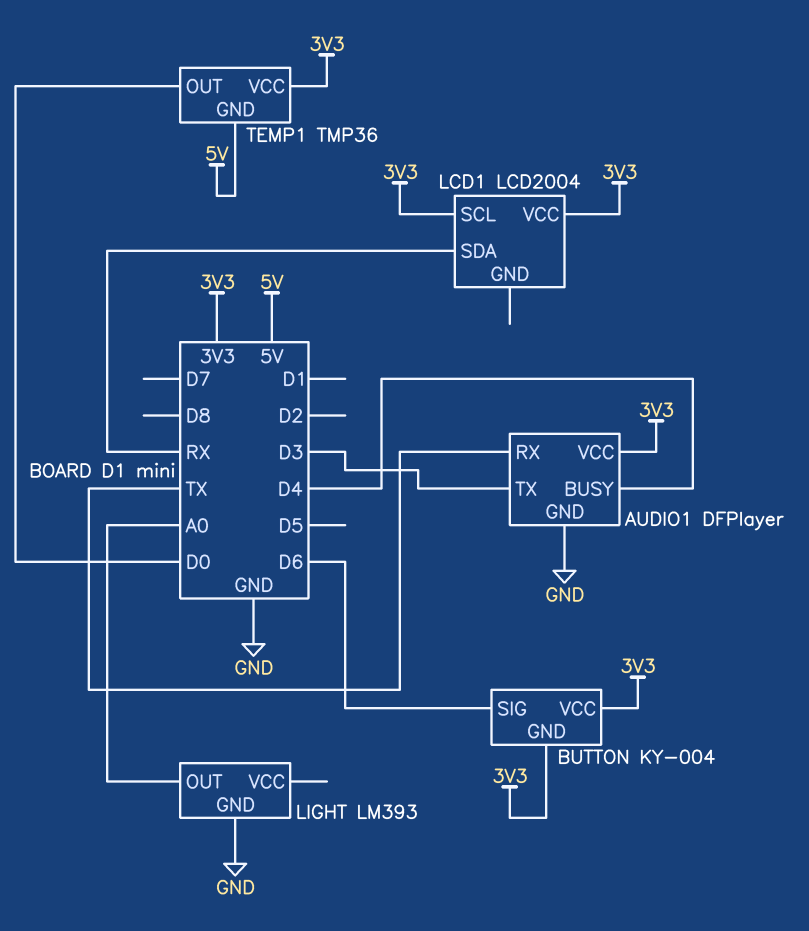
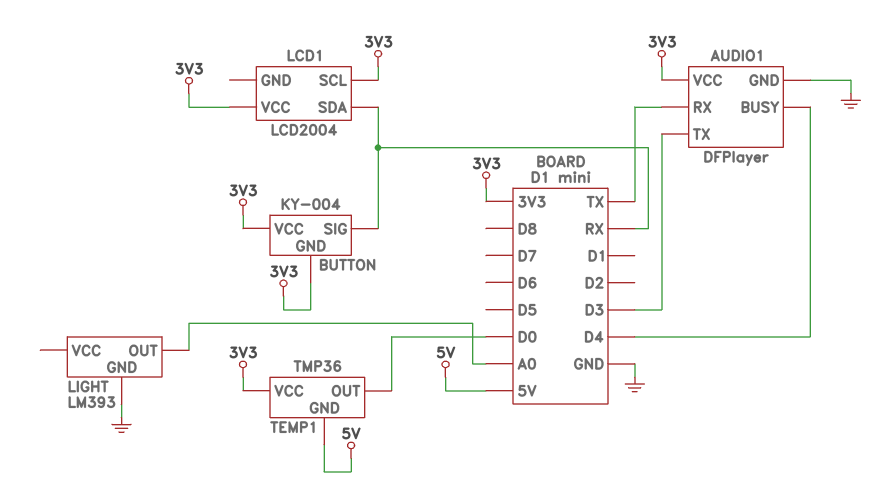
BUTTON pin SIG: D6 -> RX

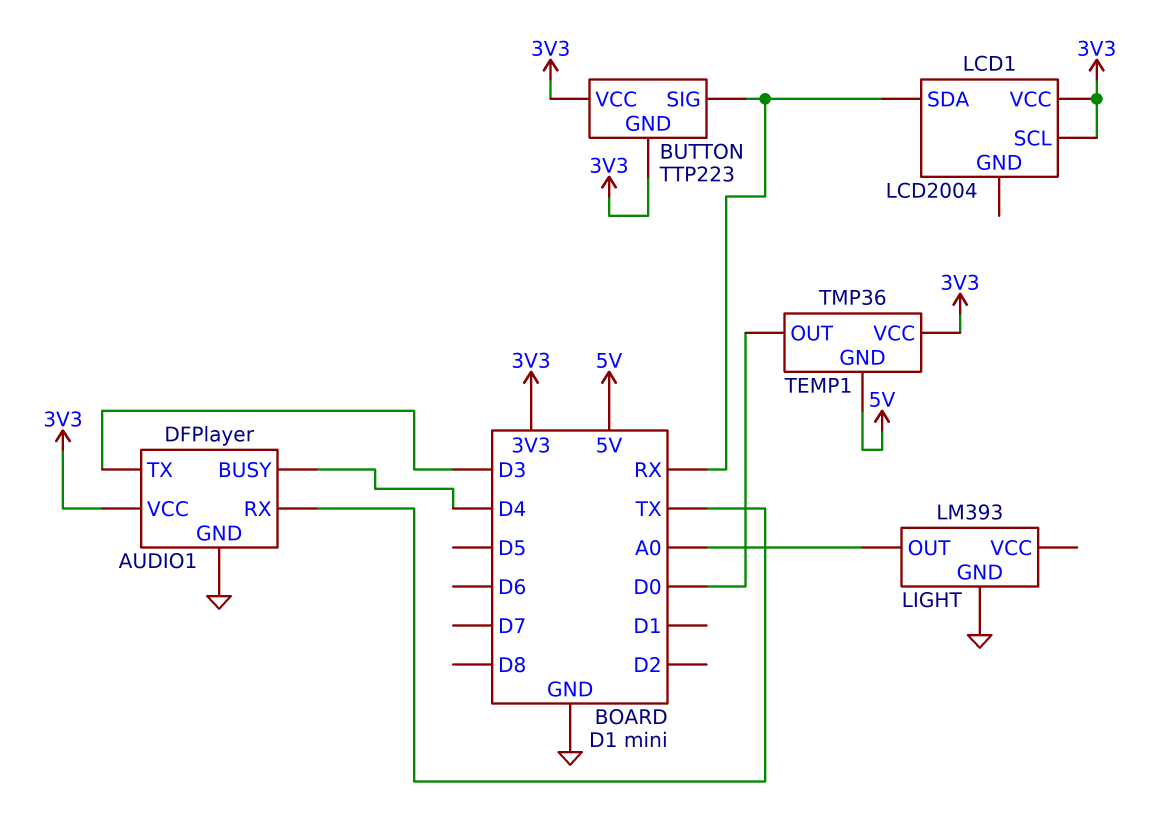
BUTTON: KY-004 -> TTP223

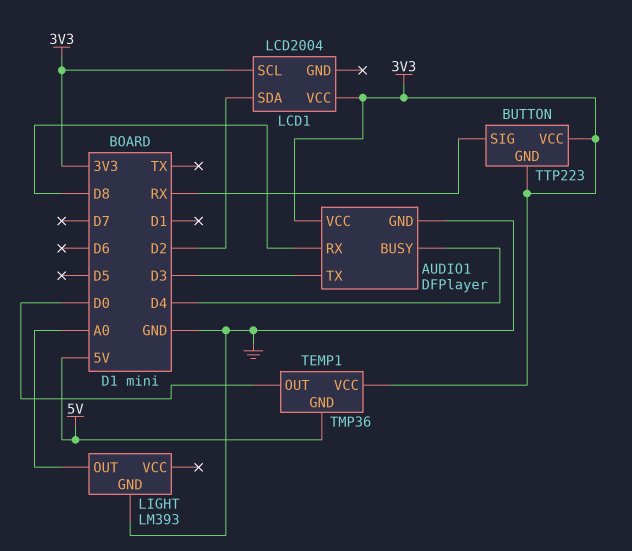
AUDIO1 pin RX: TX -> D8
LCD1 pin SDA: RX -> D2

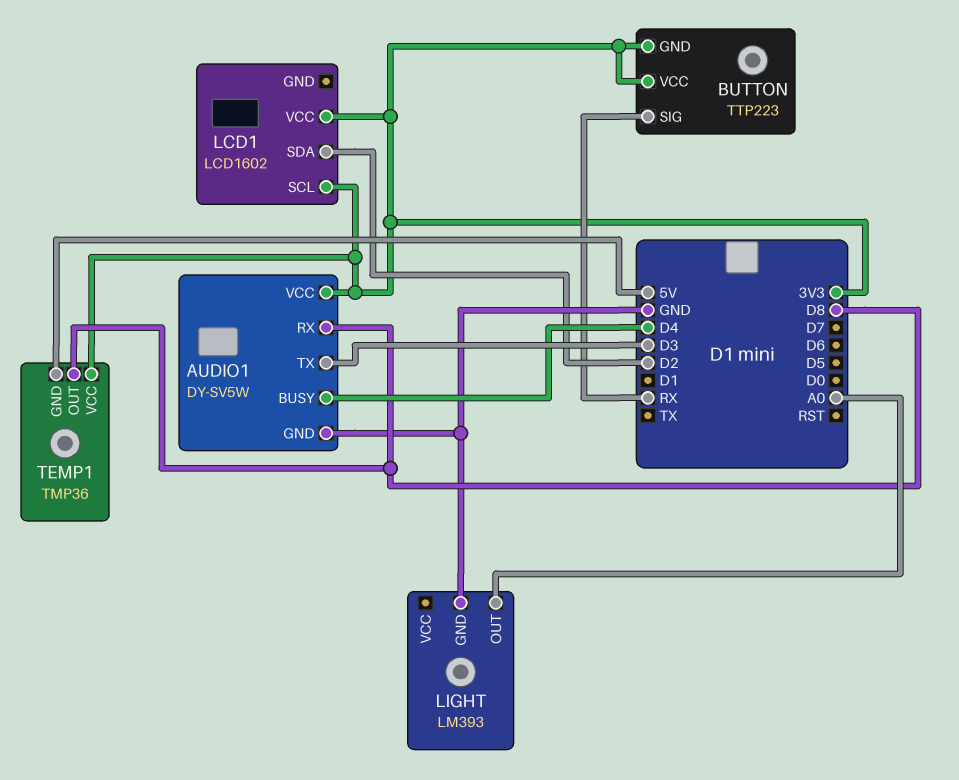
AUDIO1: DFPlayer -> DY-SV5W
LCD1: LCD2004 -> LCD1602
TEMP1 pin OUT: D0 -> D8

